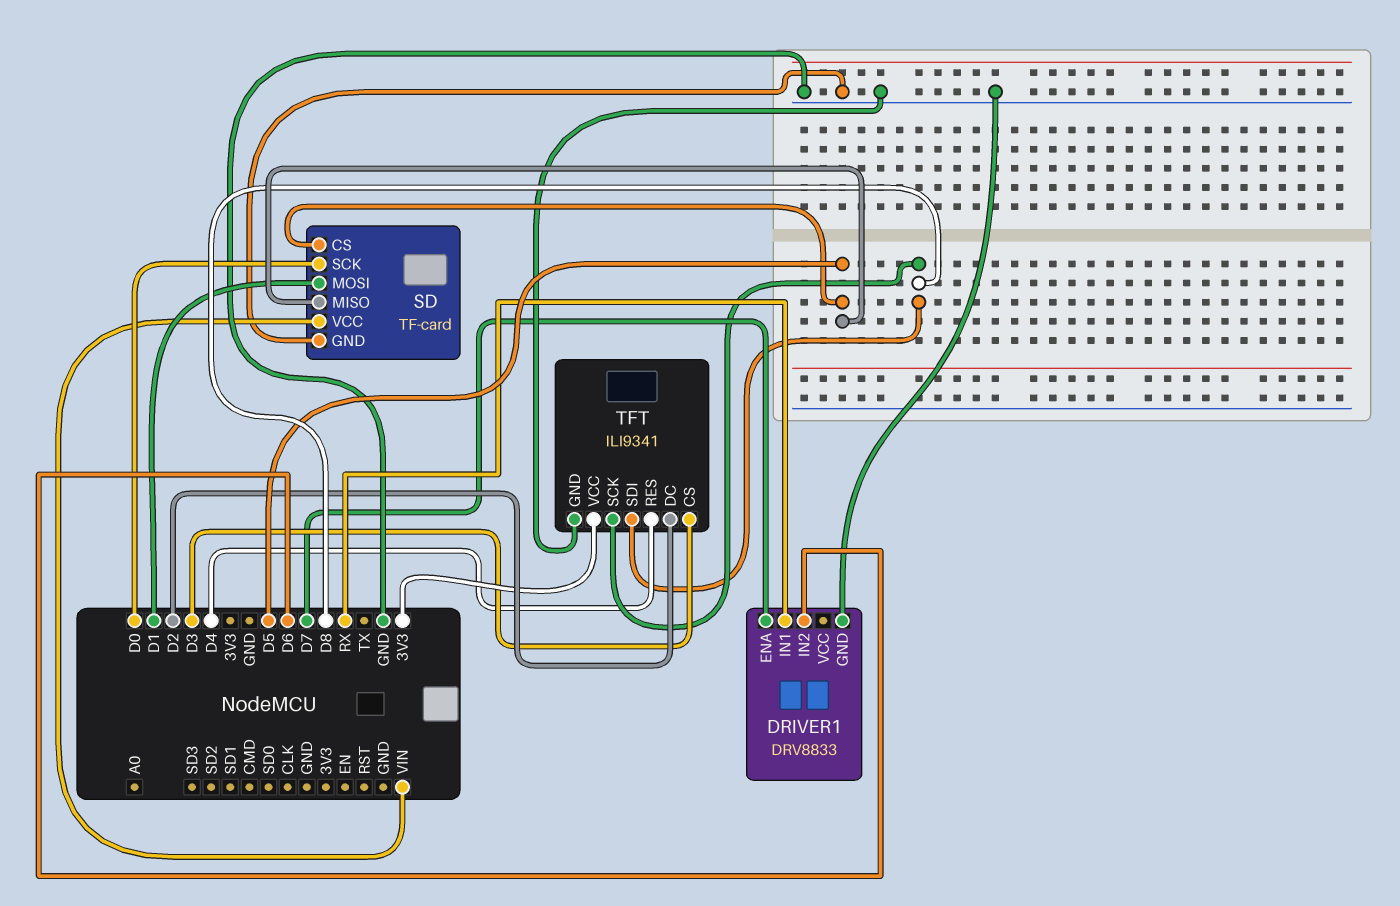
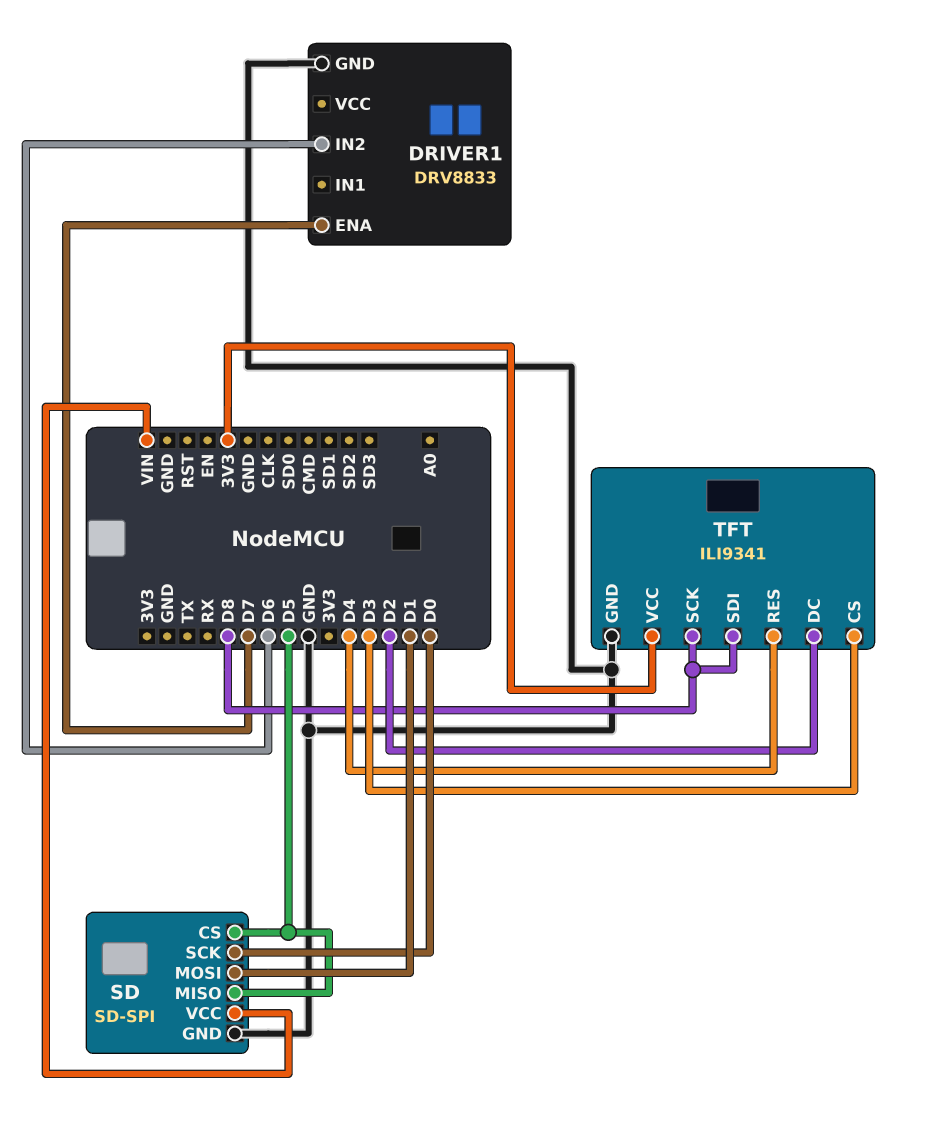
DRIVER1 pin IN1: RX -> none
SD: TF-card -> SD-SPI

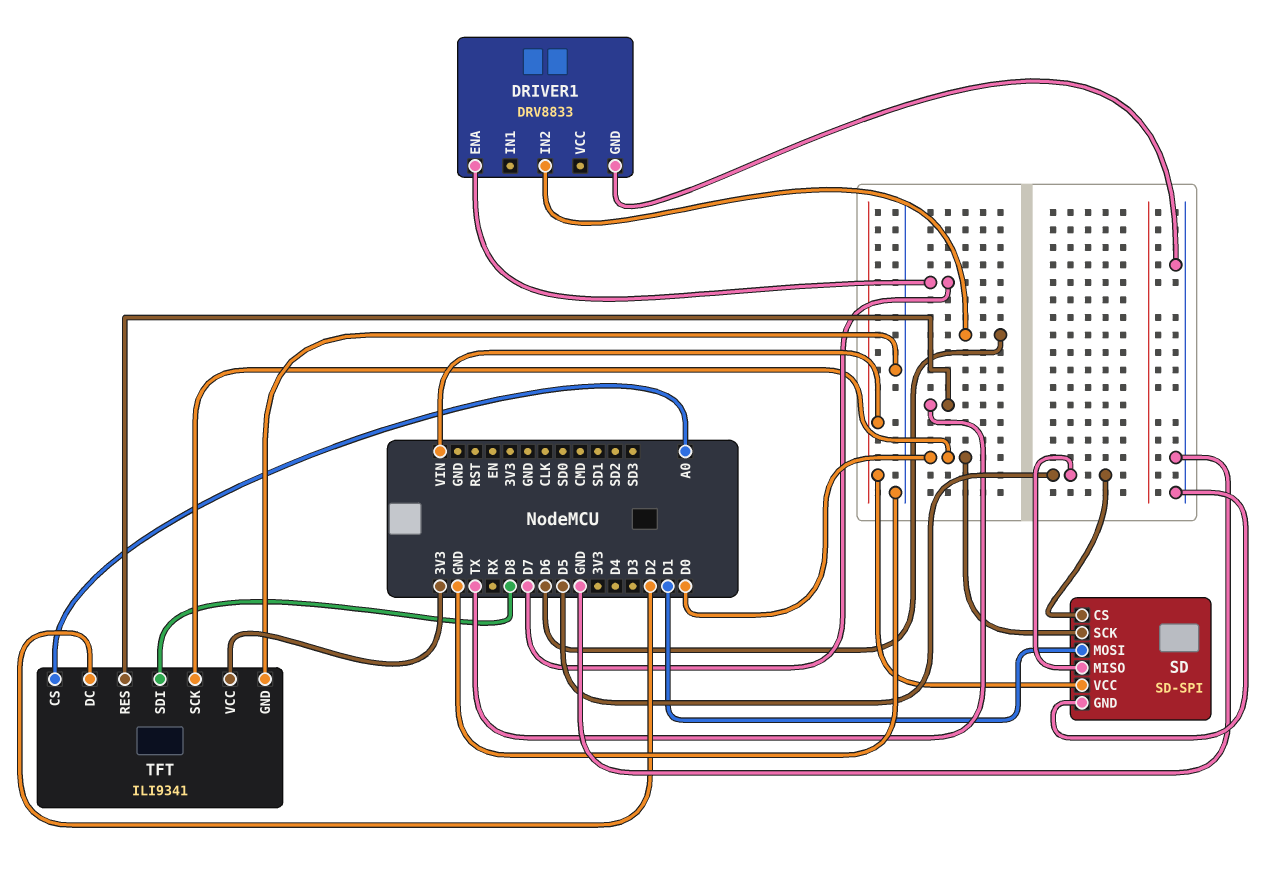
TFT pin CS: D3 -> A0
TFT pin RES: D4 -> TX
TFT pin SCK: D8 -> D0

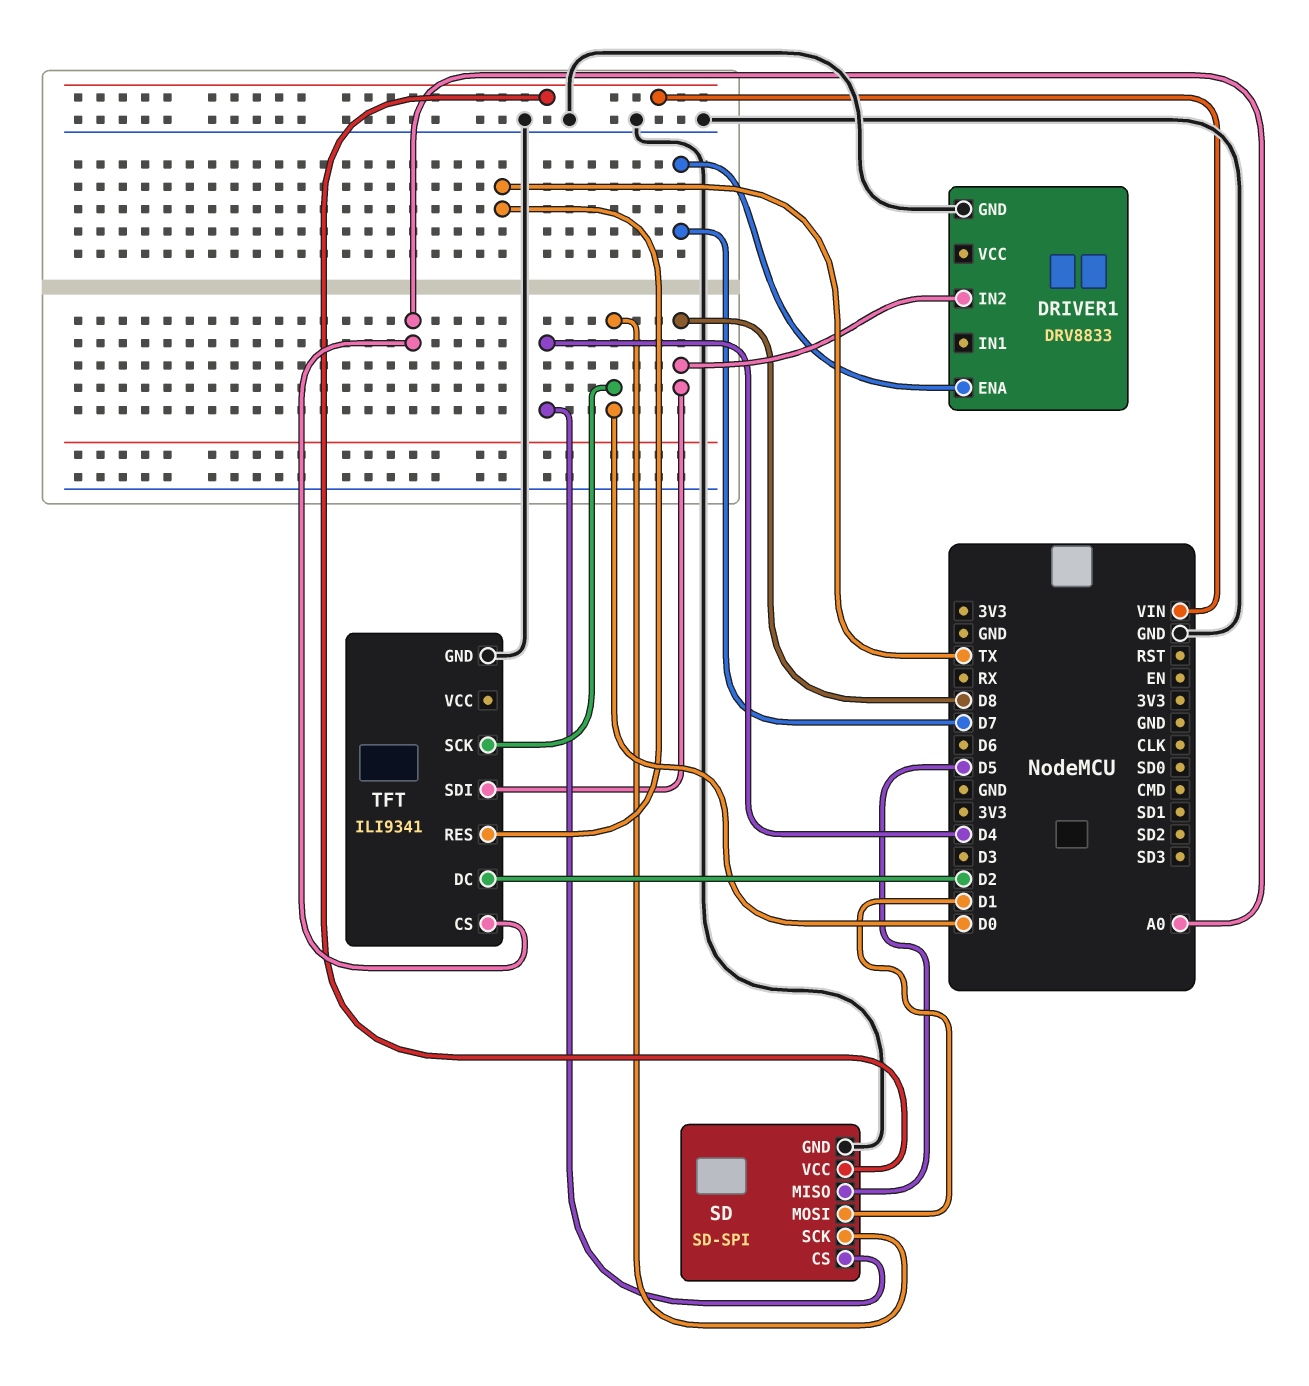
DRIVER1 pin IN2: D6 -> D8
SD pin CS: D5 -> D4
TFT pin VCC: 3V3 -> none

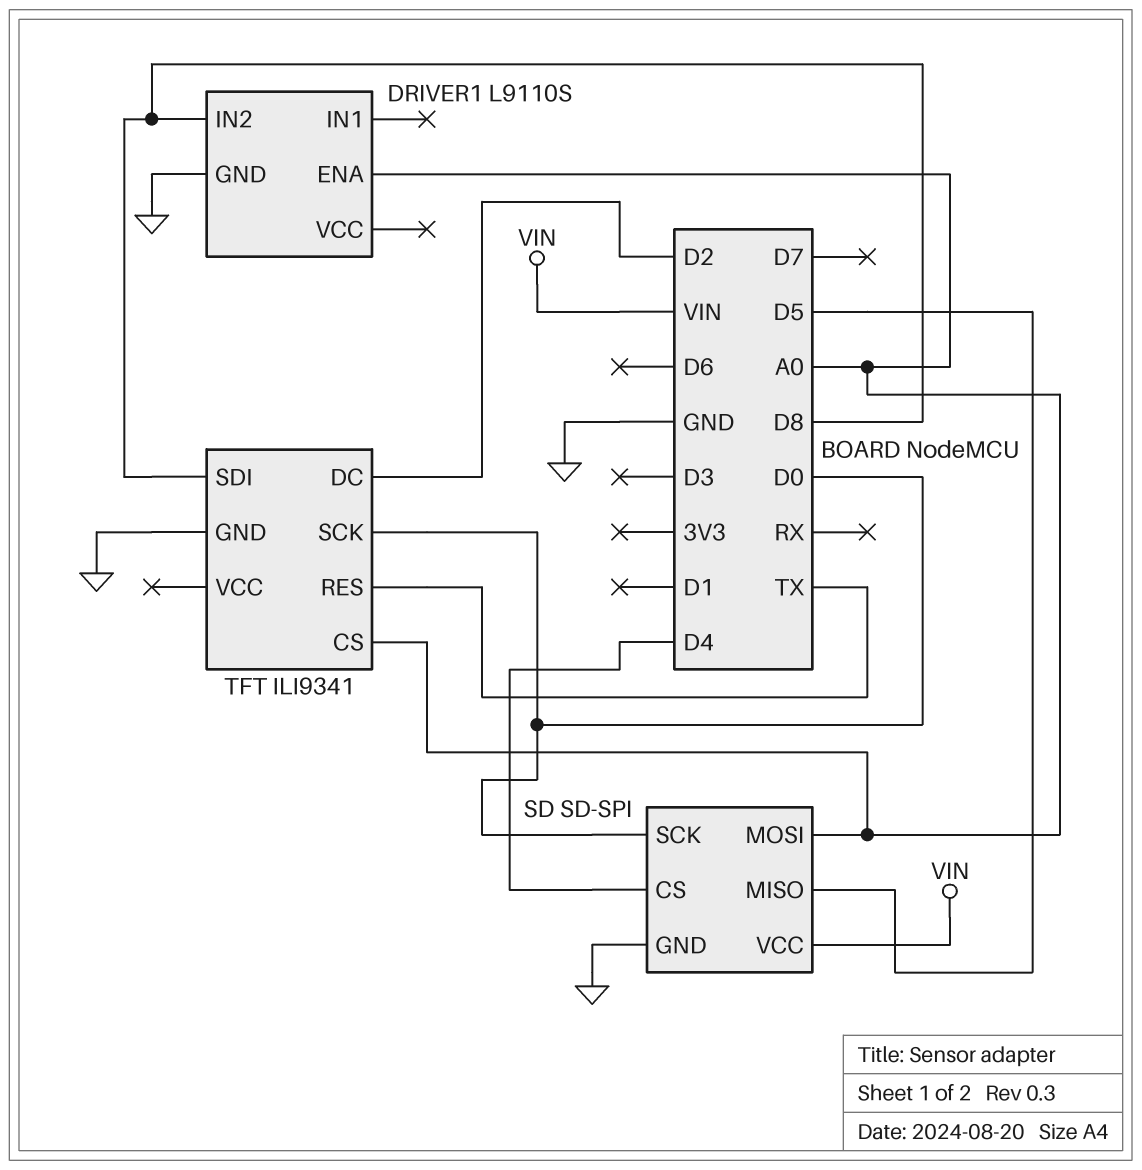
DRIVER1: DRV8833 -> L9110S
DRIVER1 pin ENA: D7 -> A0
SD pin MOSI: D1 -> A0

